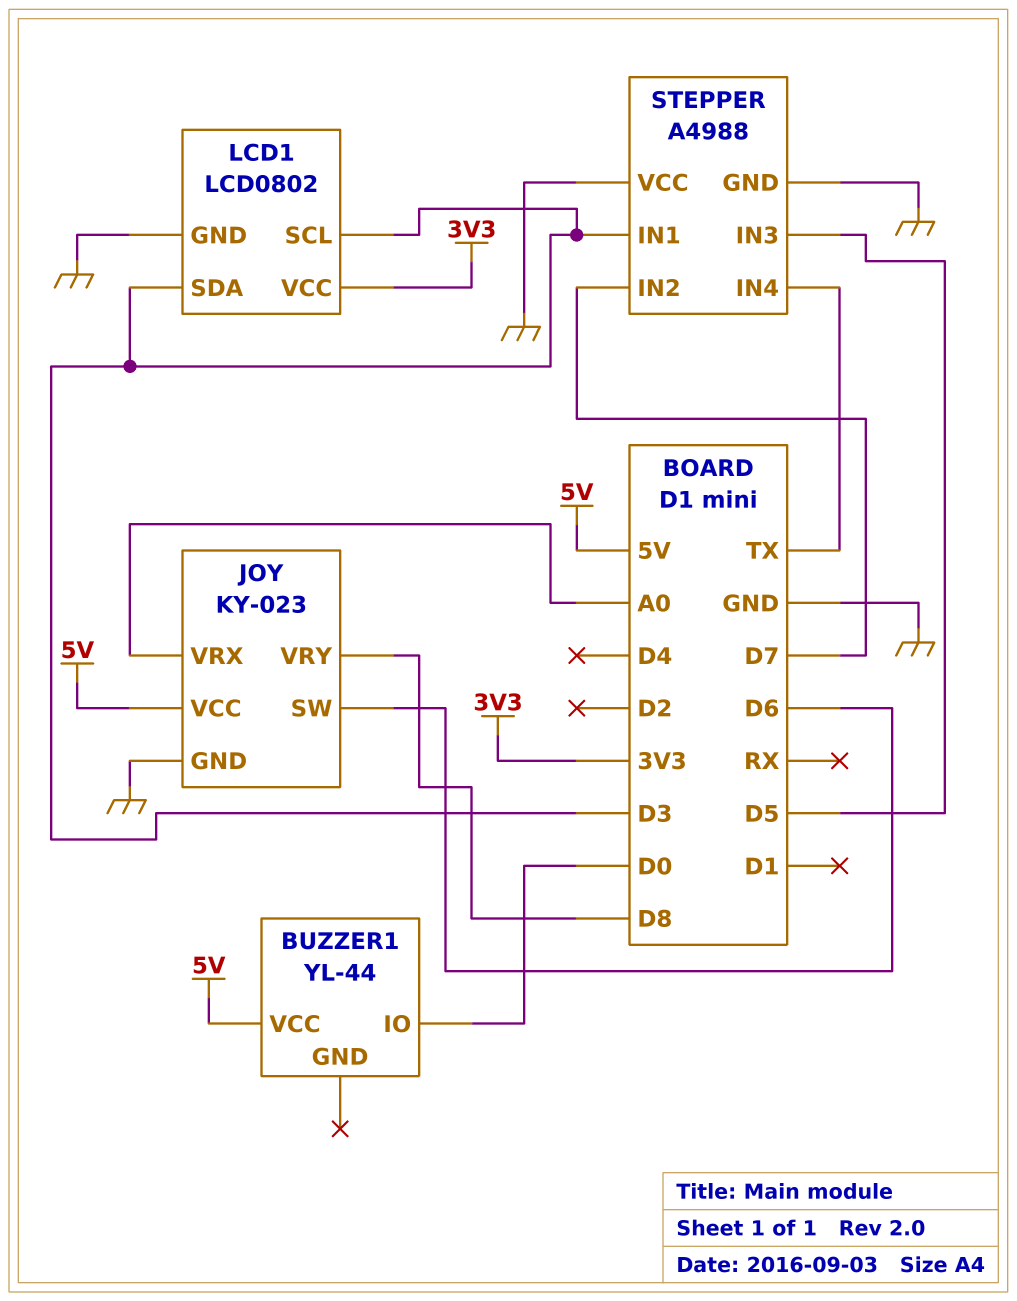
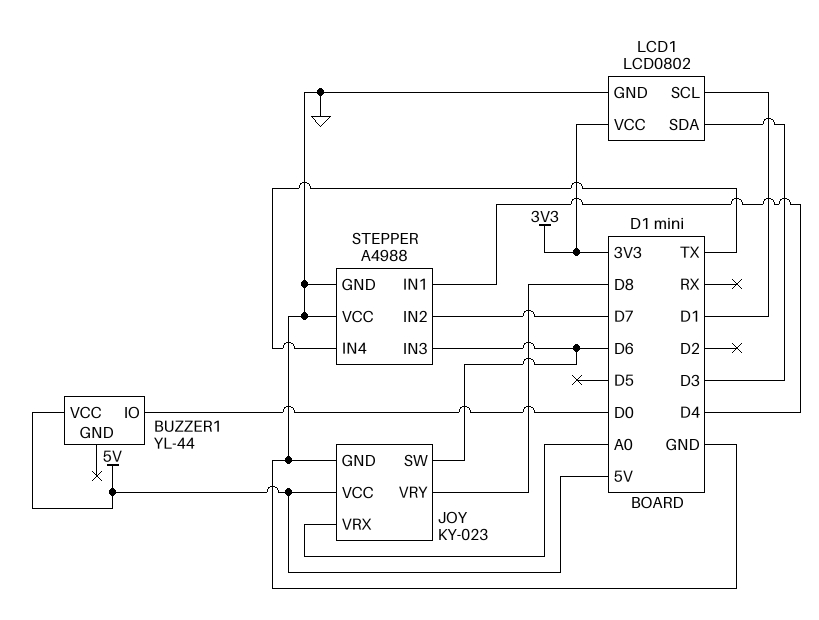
LCD1 pin SCL: D3 -> D1
STEPPER pin IN1: D3 -> D4
STEPPER pin IN3: D5 -> D6

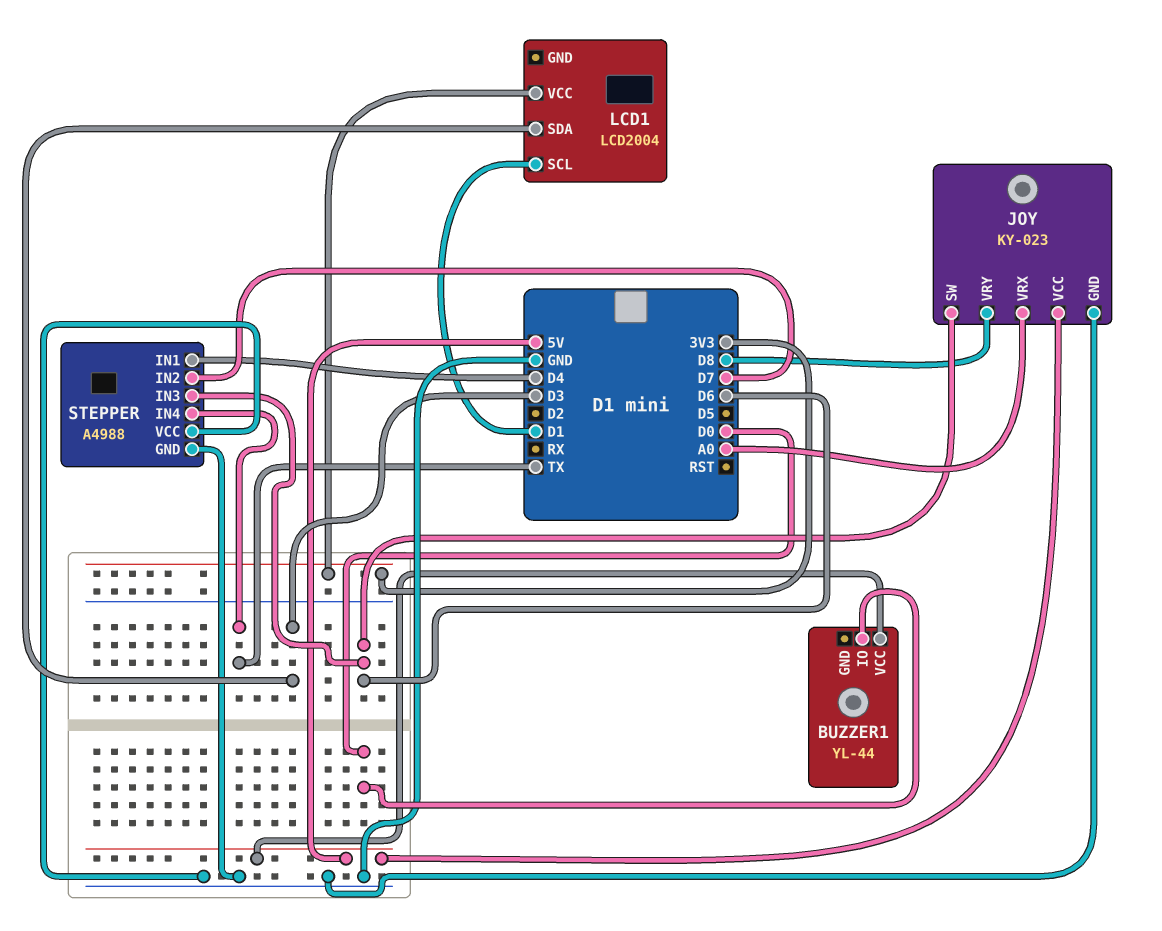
LCD1: LCD0802 -> LCD2004
LCD1 pin GND: GND -> none

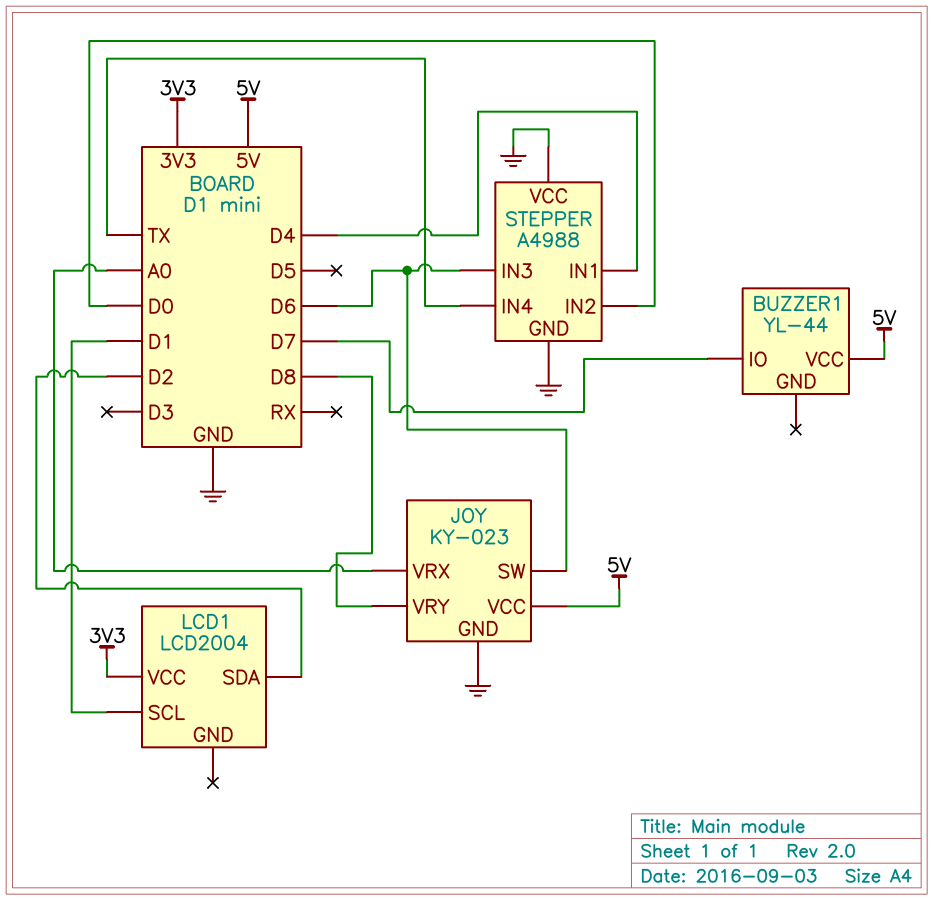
BUZZER1 pin IO: D0 -> D7
LCD1 pin SDA: D3 -> D2
STEPPER pin IN2: D7 -> D0

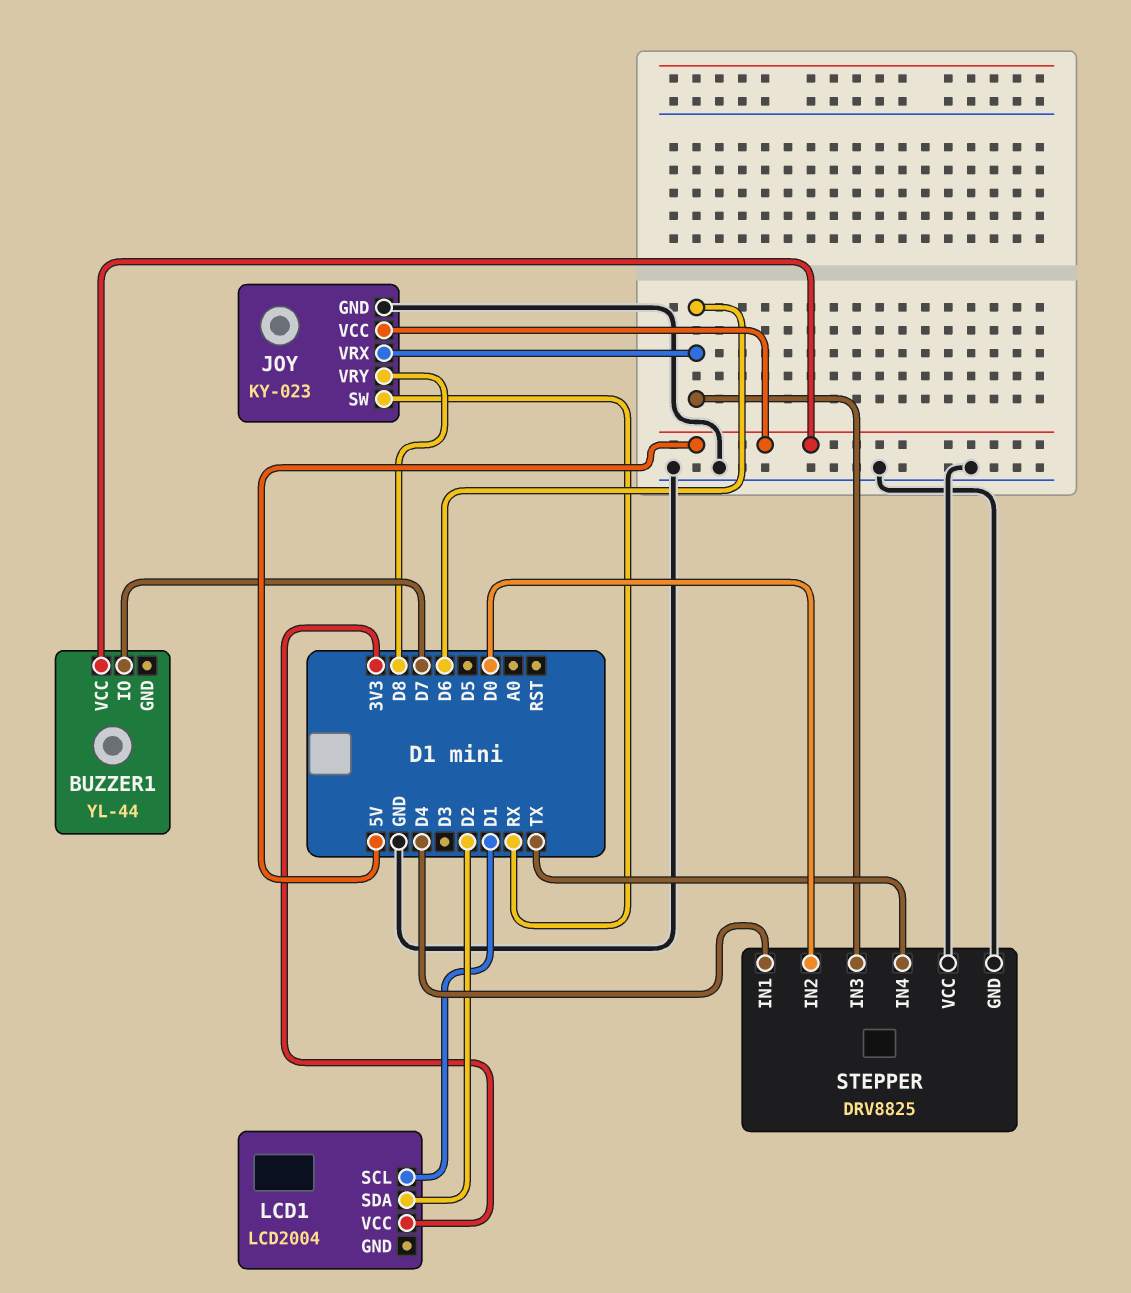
JOY pin SW: D6 -> RX
JOY pin VRX: A0 -> D6
STEPPER: A4988 -> DRV8825

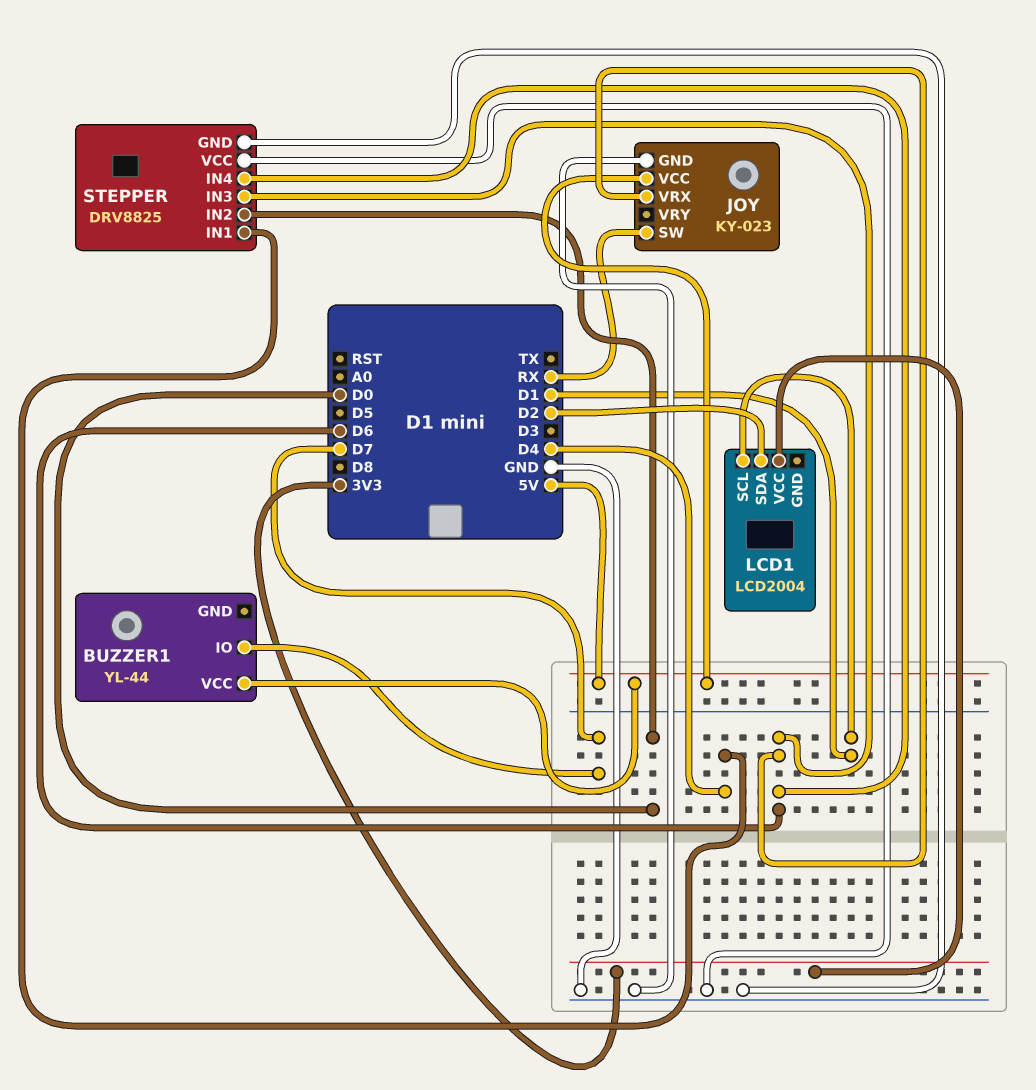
JOY pin VRY: D8 -> none
STEPPER pin IN4: TX -> D6

